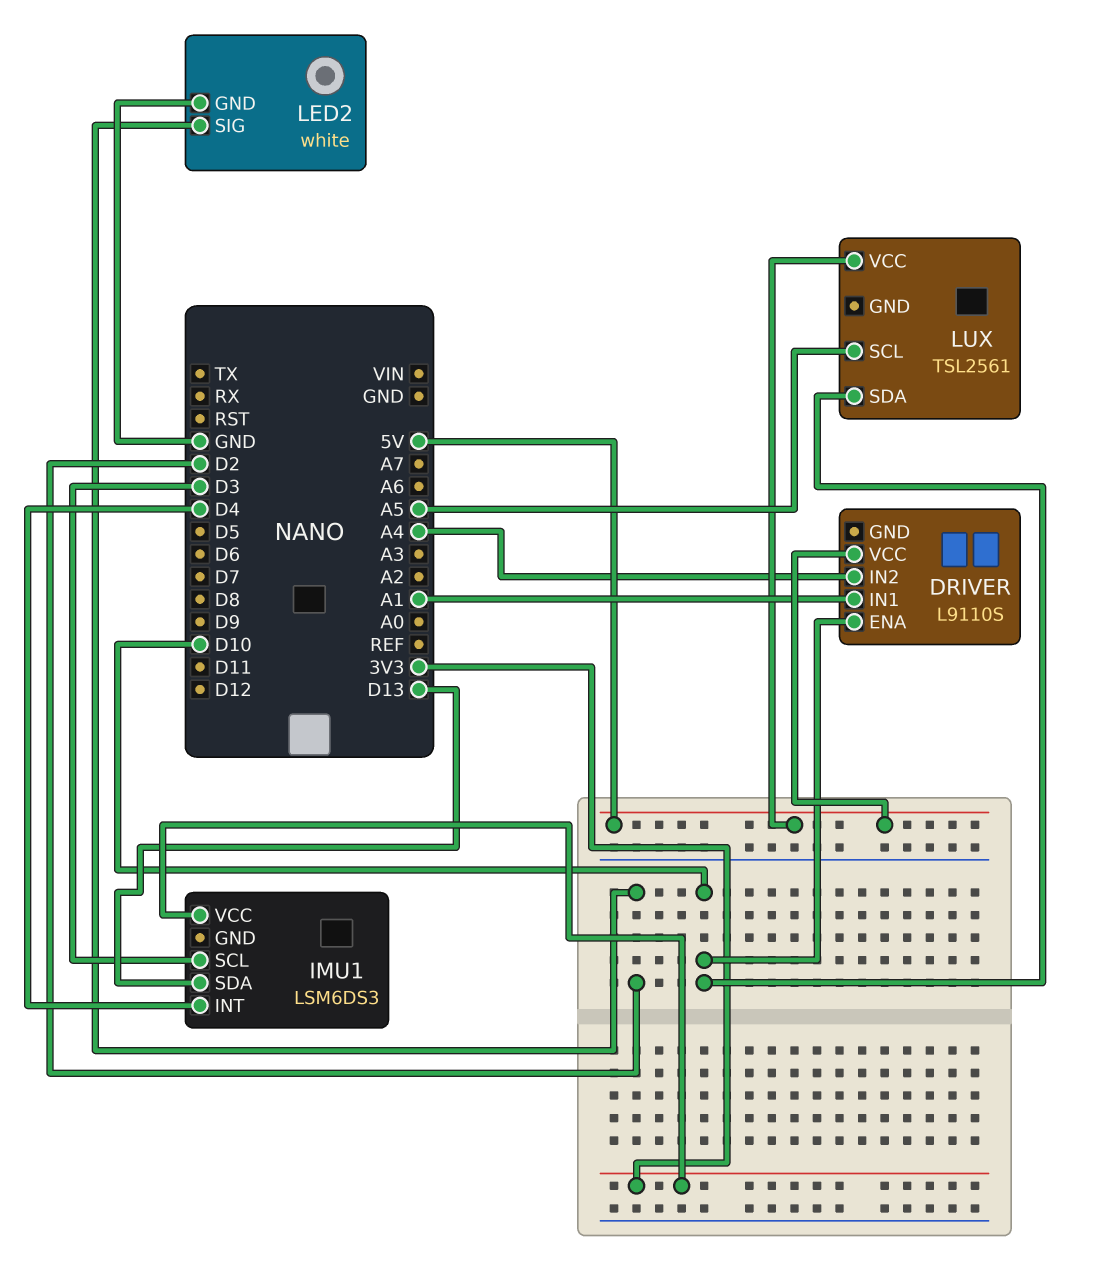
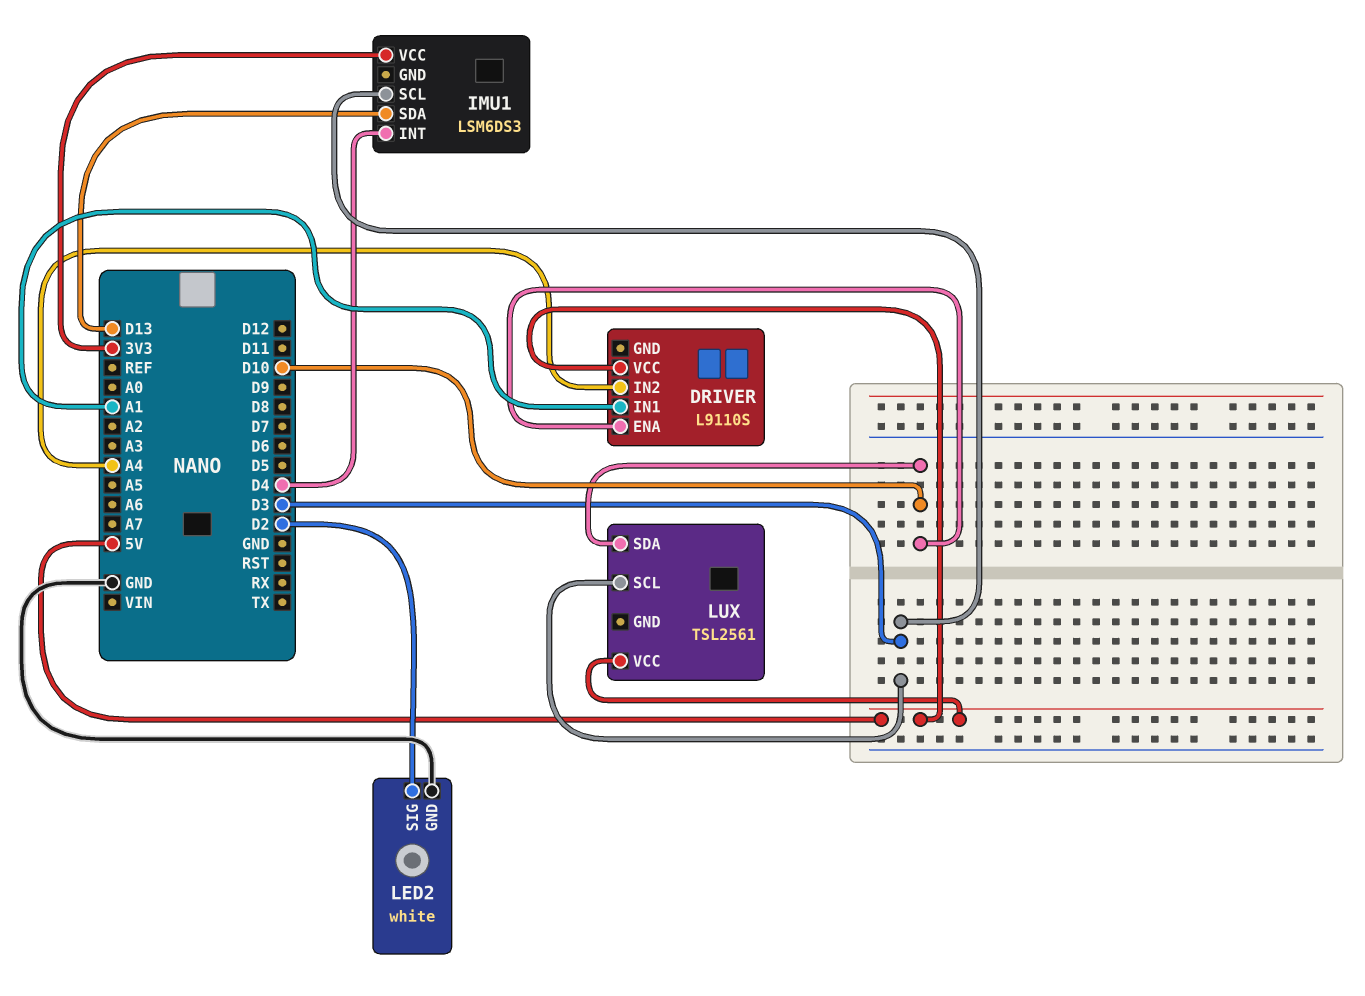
LUX pin SCL: A5 -> D3

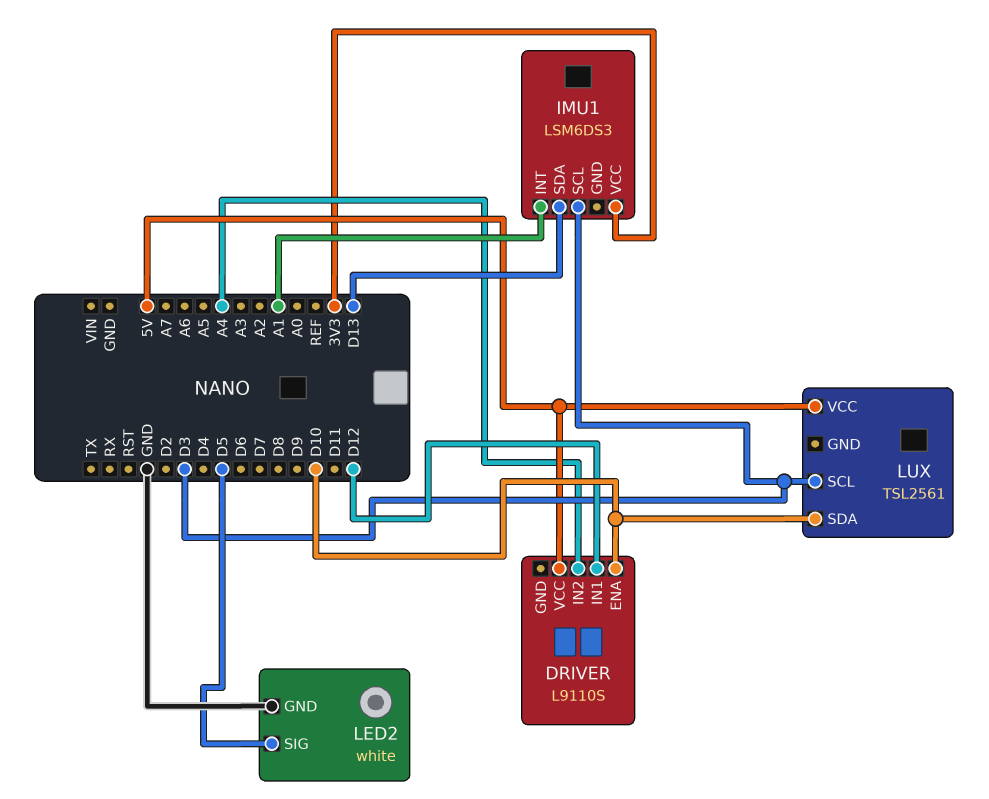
DRIVER pin IN1: A1 -> D12
IMU1 pin INT: D4 -> A1
LED2 pin SIG: D2 -> D5

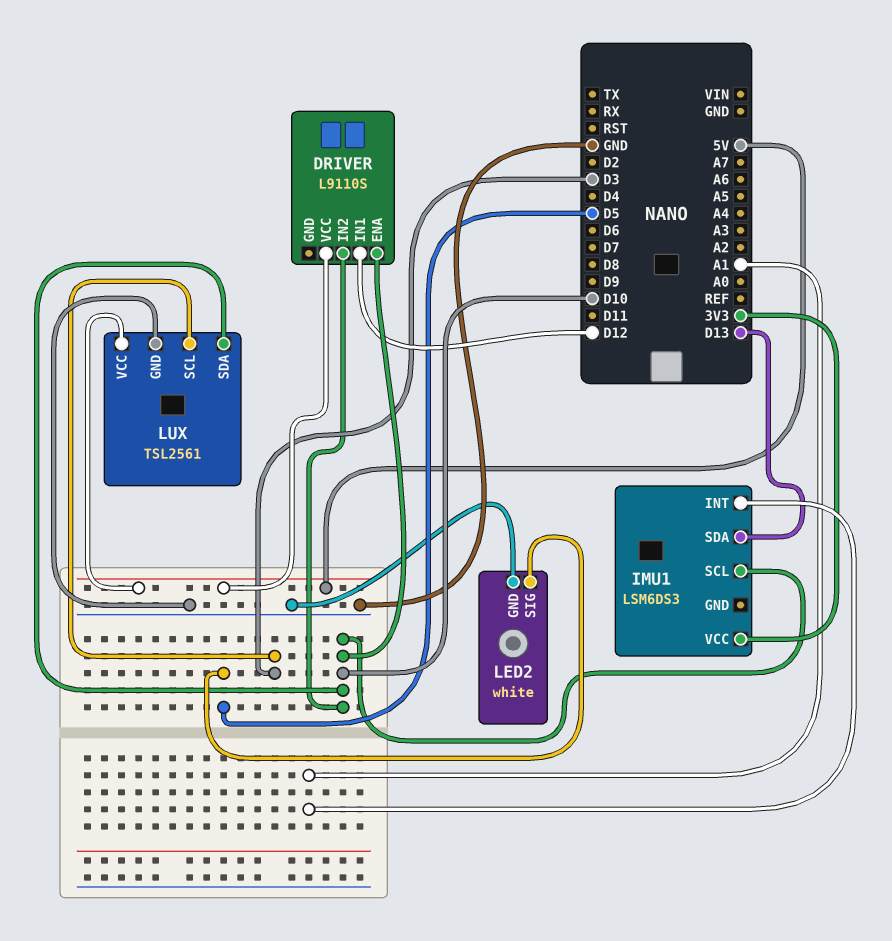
DRIVER pin IN2: A4 -> D10
IMU1 pin SCL: D3 -> D10
LUX pin GND: none -> GND

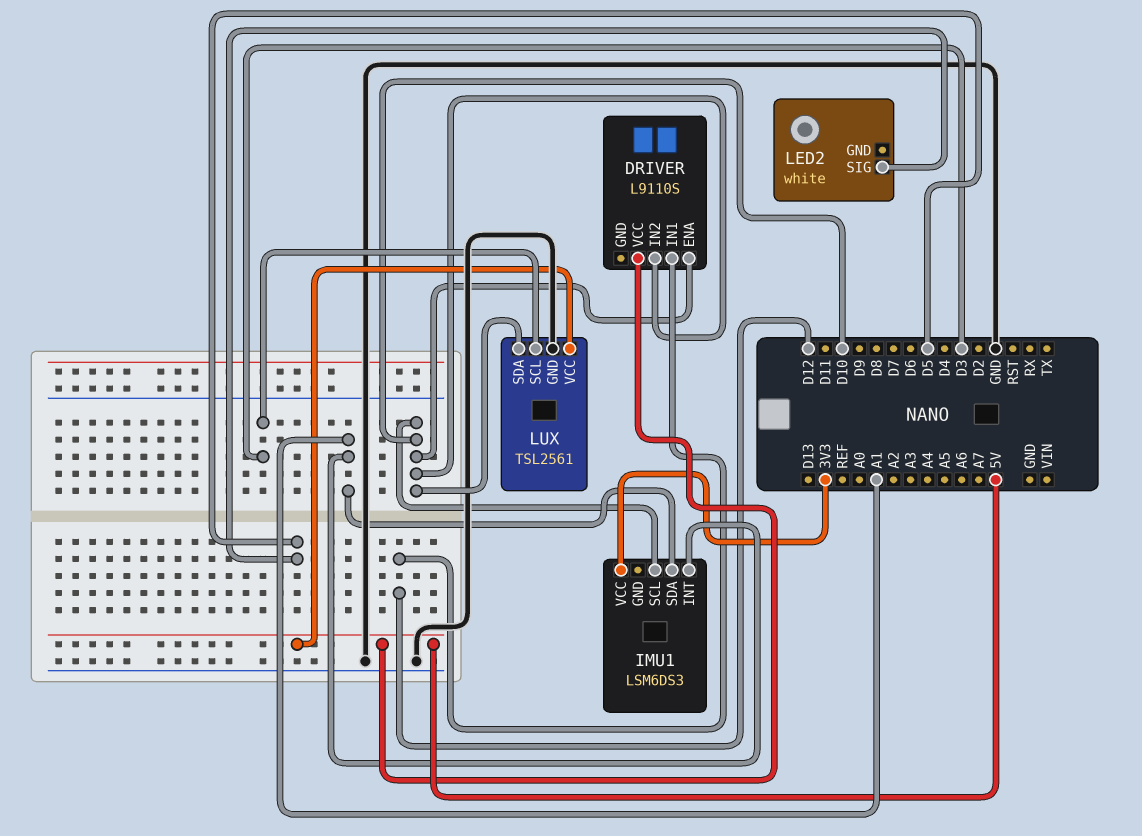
IMU1 pin SDA: D13 -> A1
LED2 pin GND: GND -> none

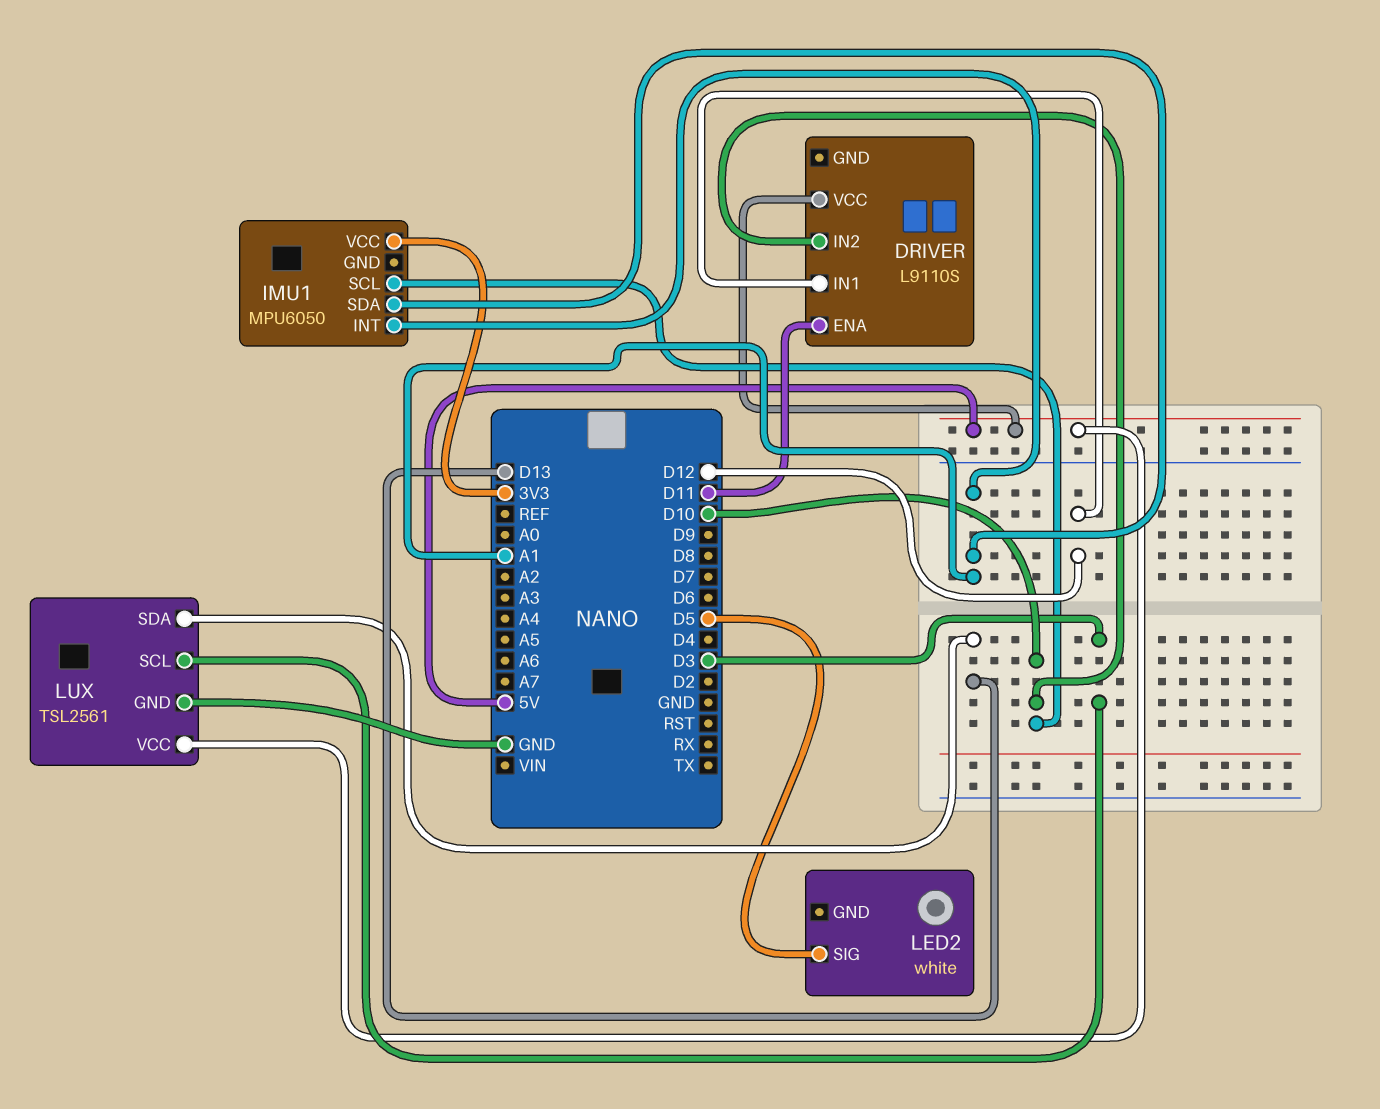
DRIVER pin ENA: D10 -> D11
IMU1: LSM6DS3 -> MPU6050
LUX pin SDA: D10 -> D13

